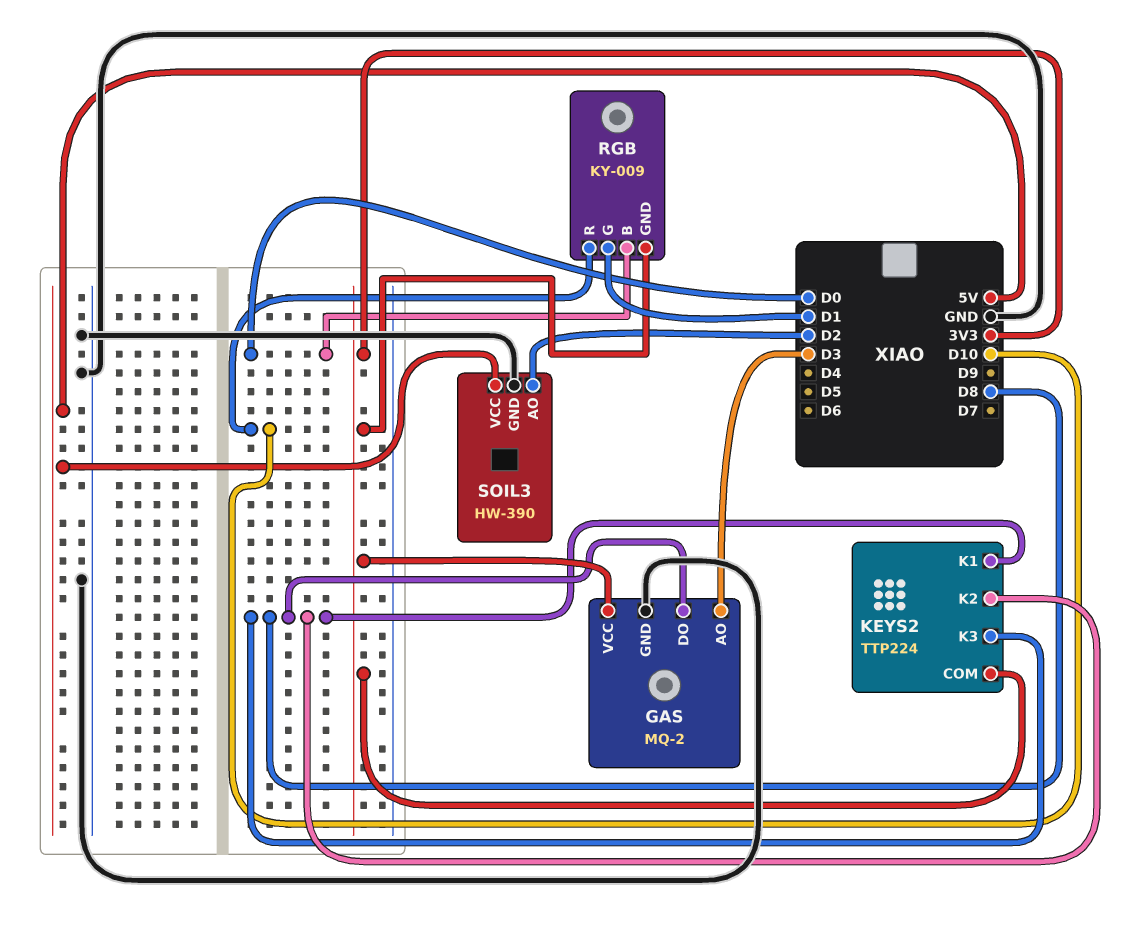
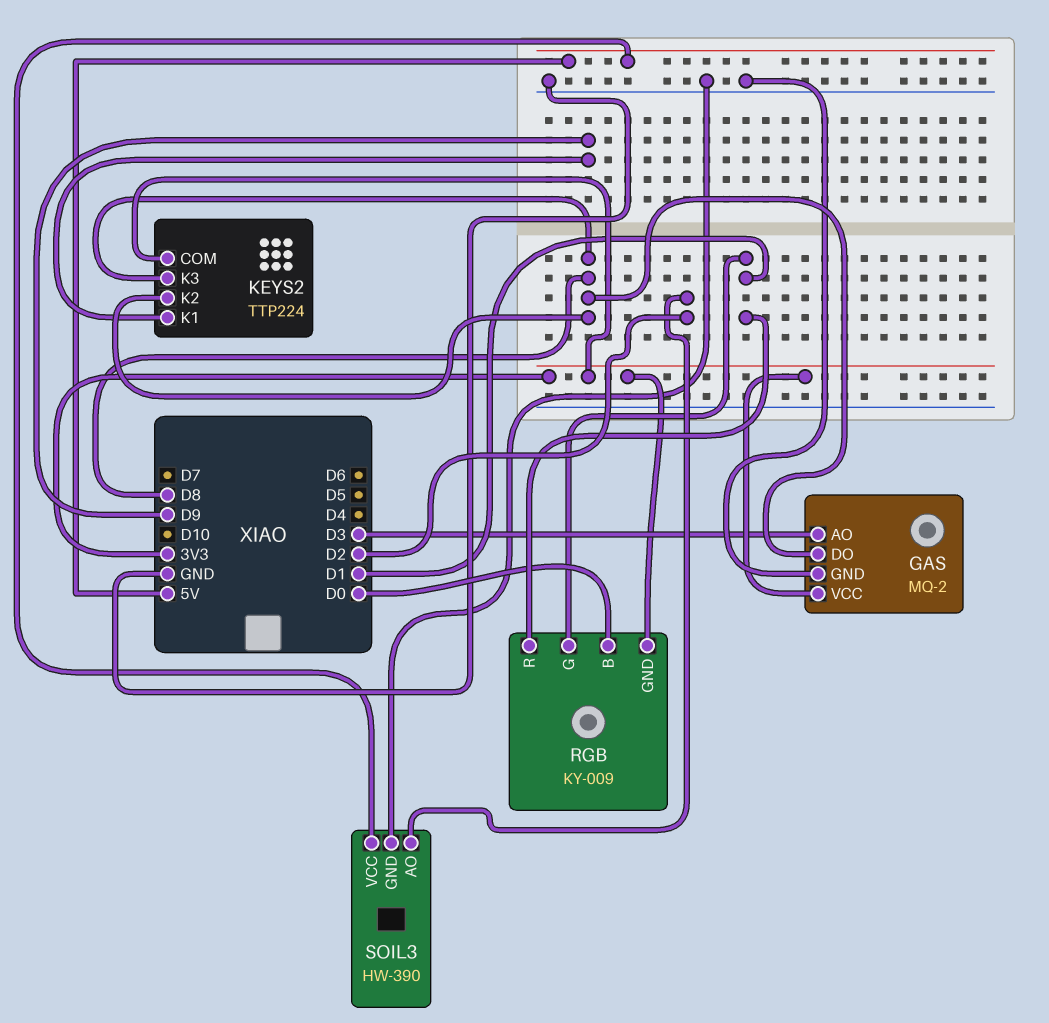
KEYS2 pin K1: D8 -> D9
RGB pin R: D10 -> D1

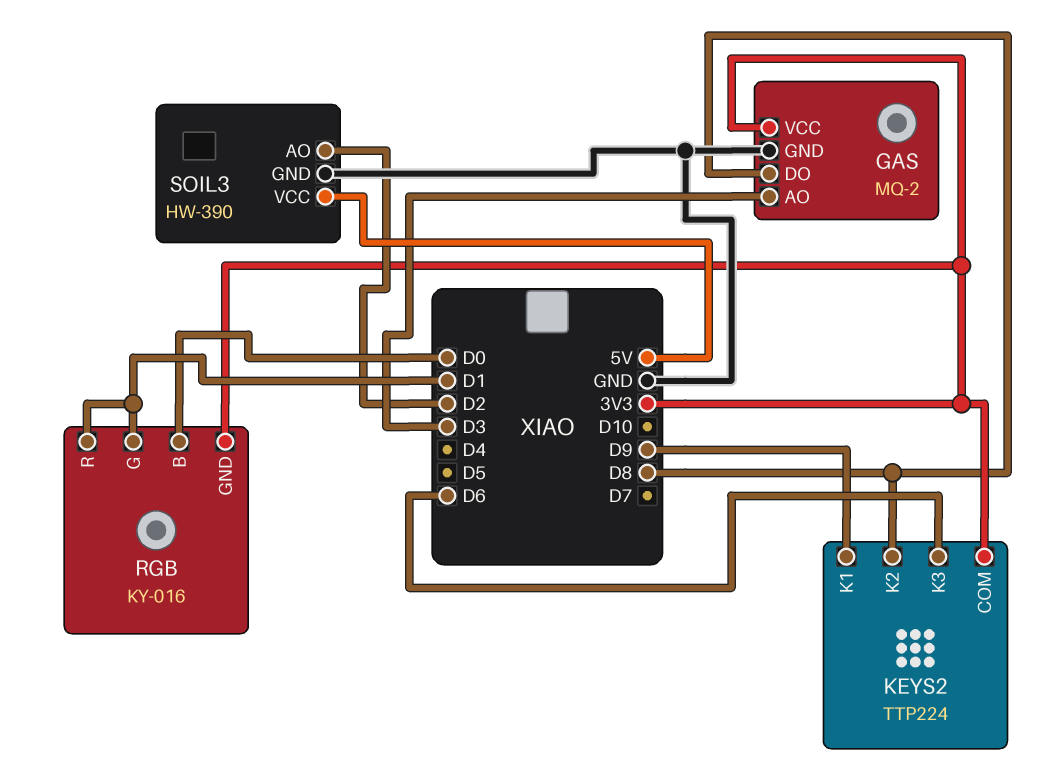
KEYS2 pin K3: D8 -> D6
RGB: KY-009 -> KY-016

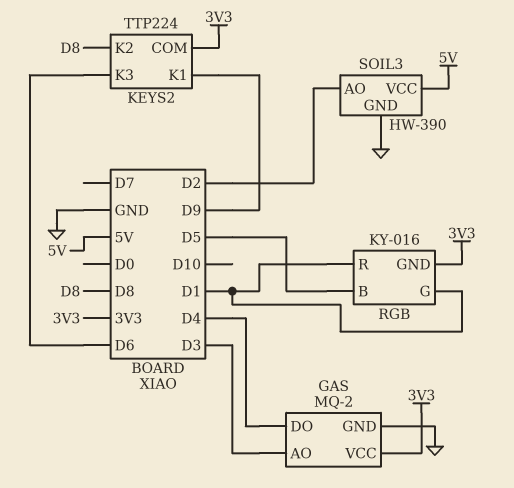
GAS pin DO: D8 -> D4
RGB pin B: D0 -> D5

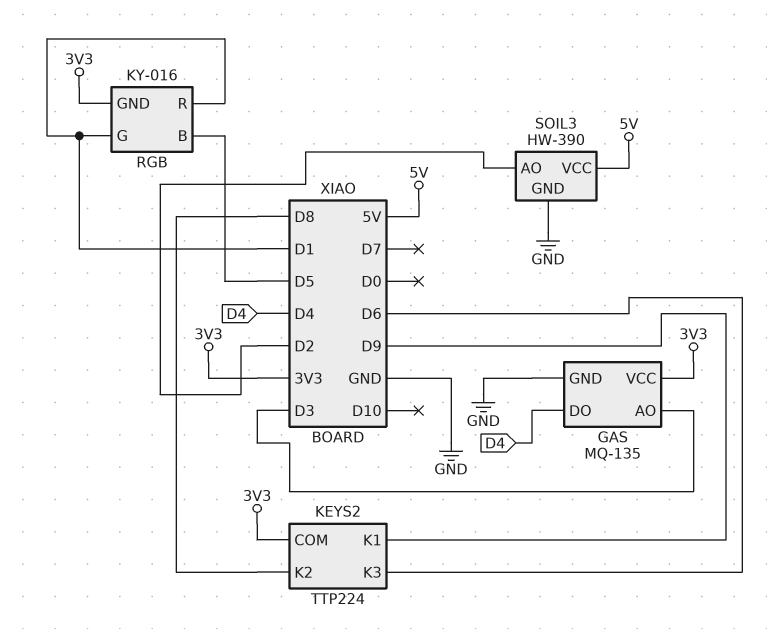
GAS: MQ-2 -> MQ-135

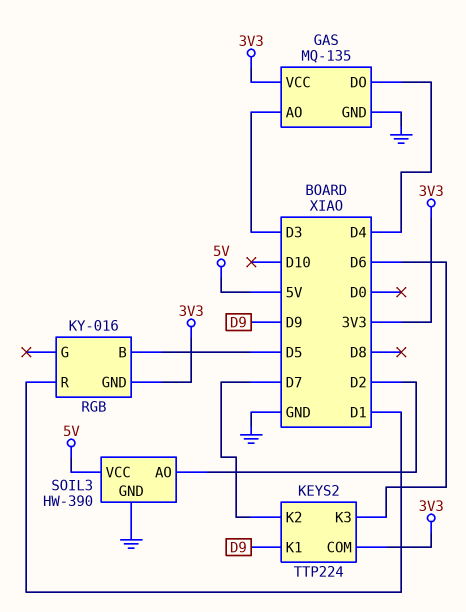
KEYS2 pin K2: D8 -> D7
RGB pin G: D1 -> none

